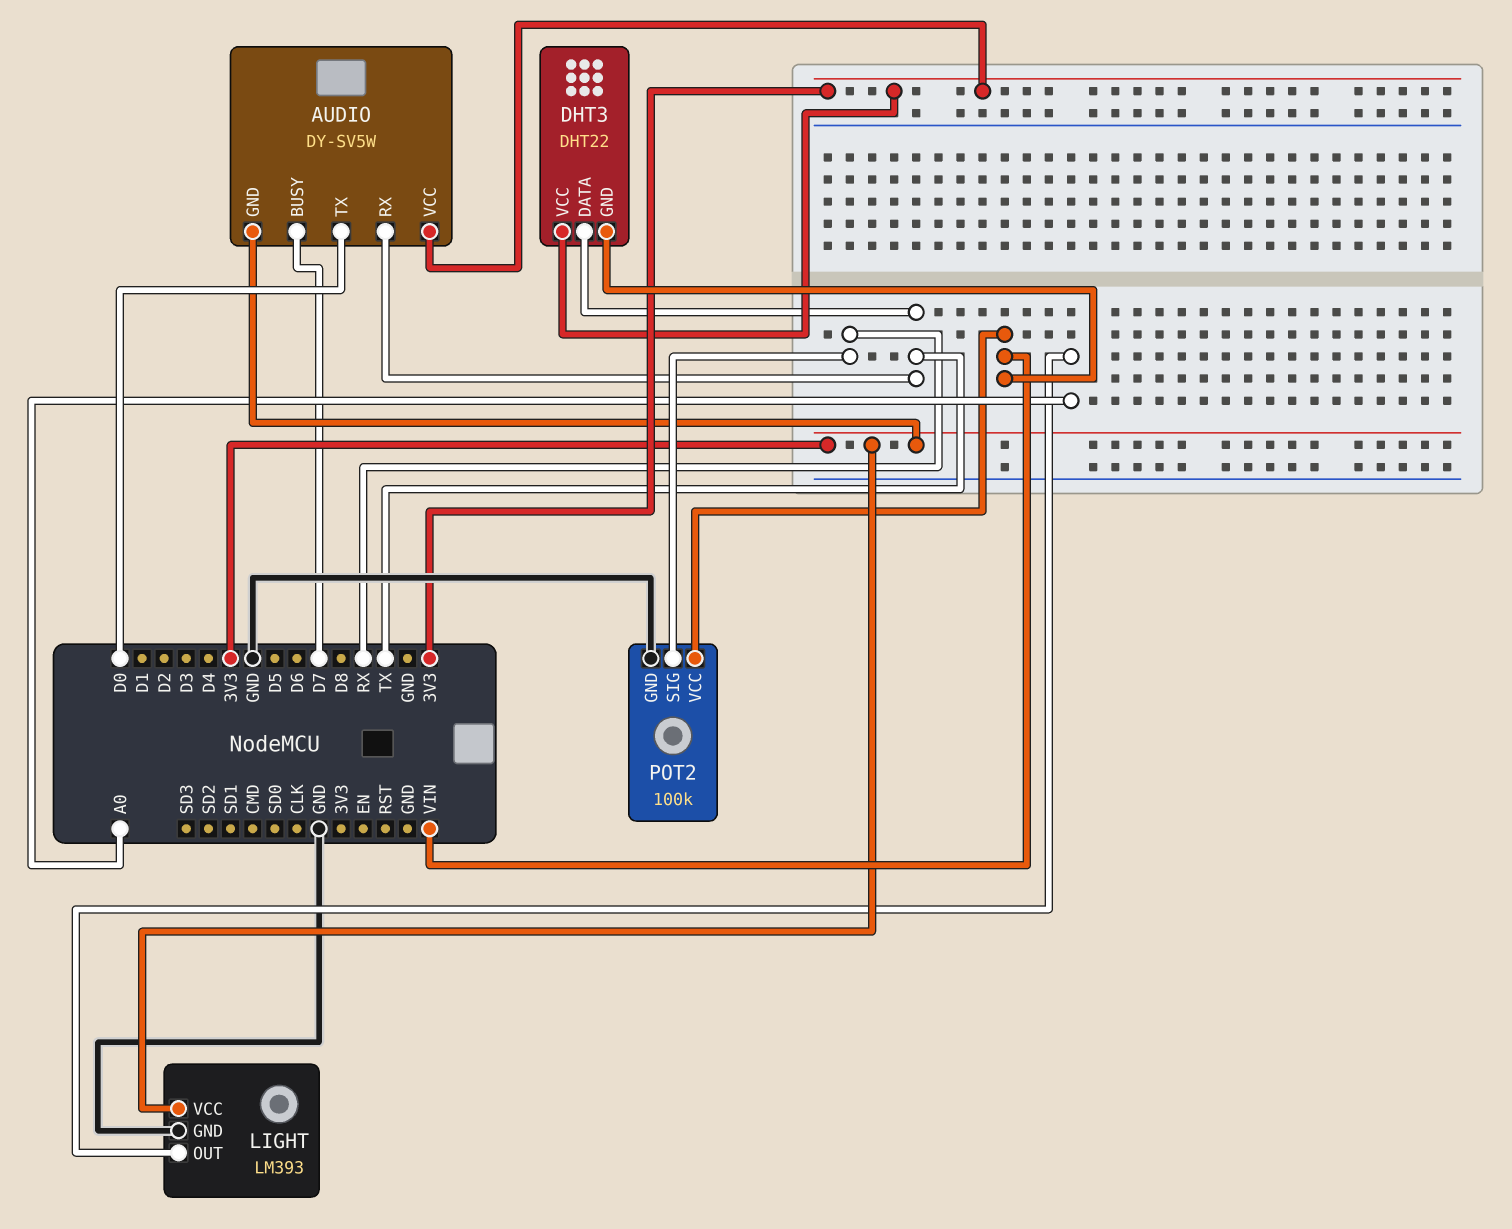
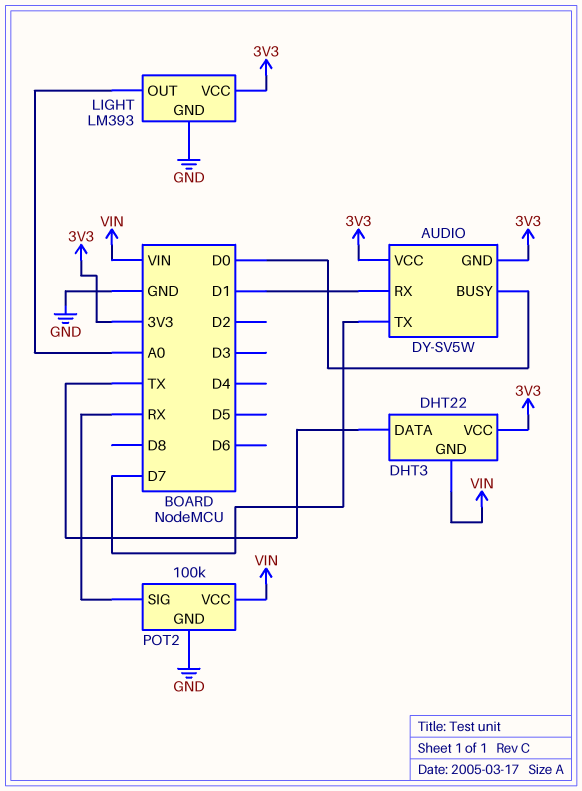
AUDIO pin BUSY: D7 -> D0
AUDIO pin RX: TX -> D1
AUDIO pin TX: D0 -> D7

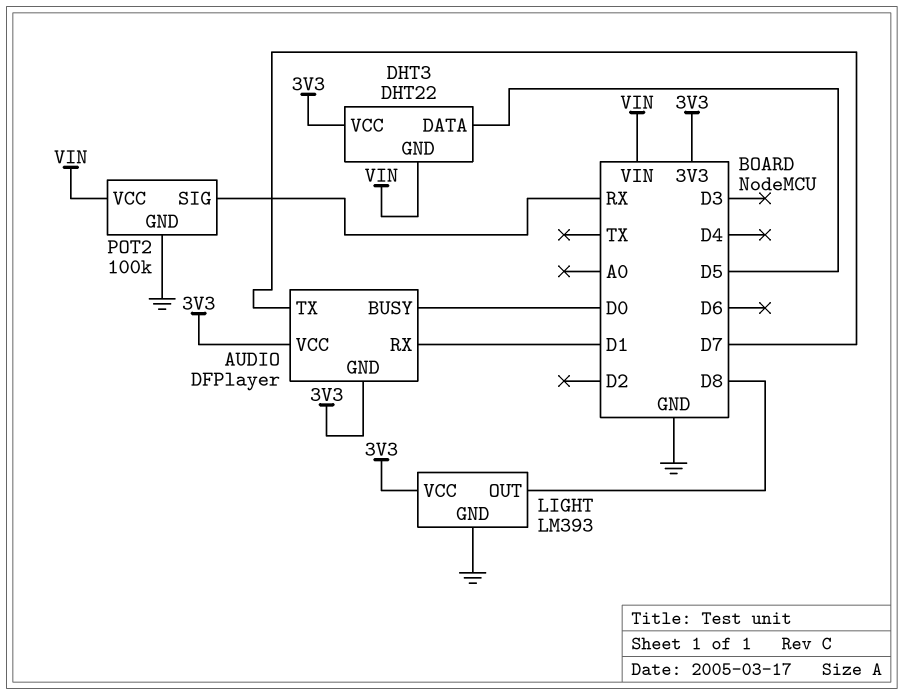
AUDIO: DY-SV5W -> DFPlayer
DHT3 pin DATA: TX -> D5
LIGHT pin OUT: A0 -> D8

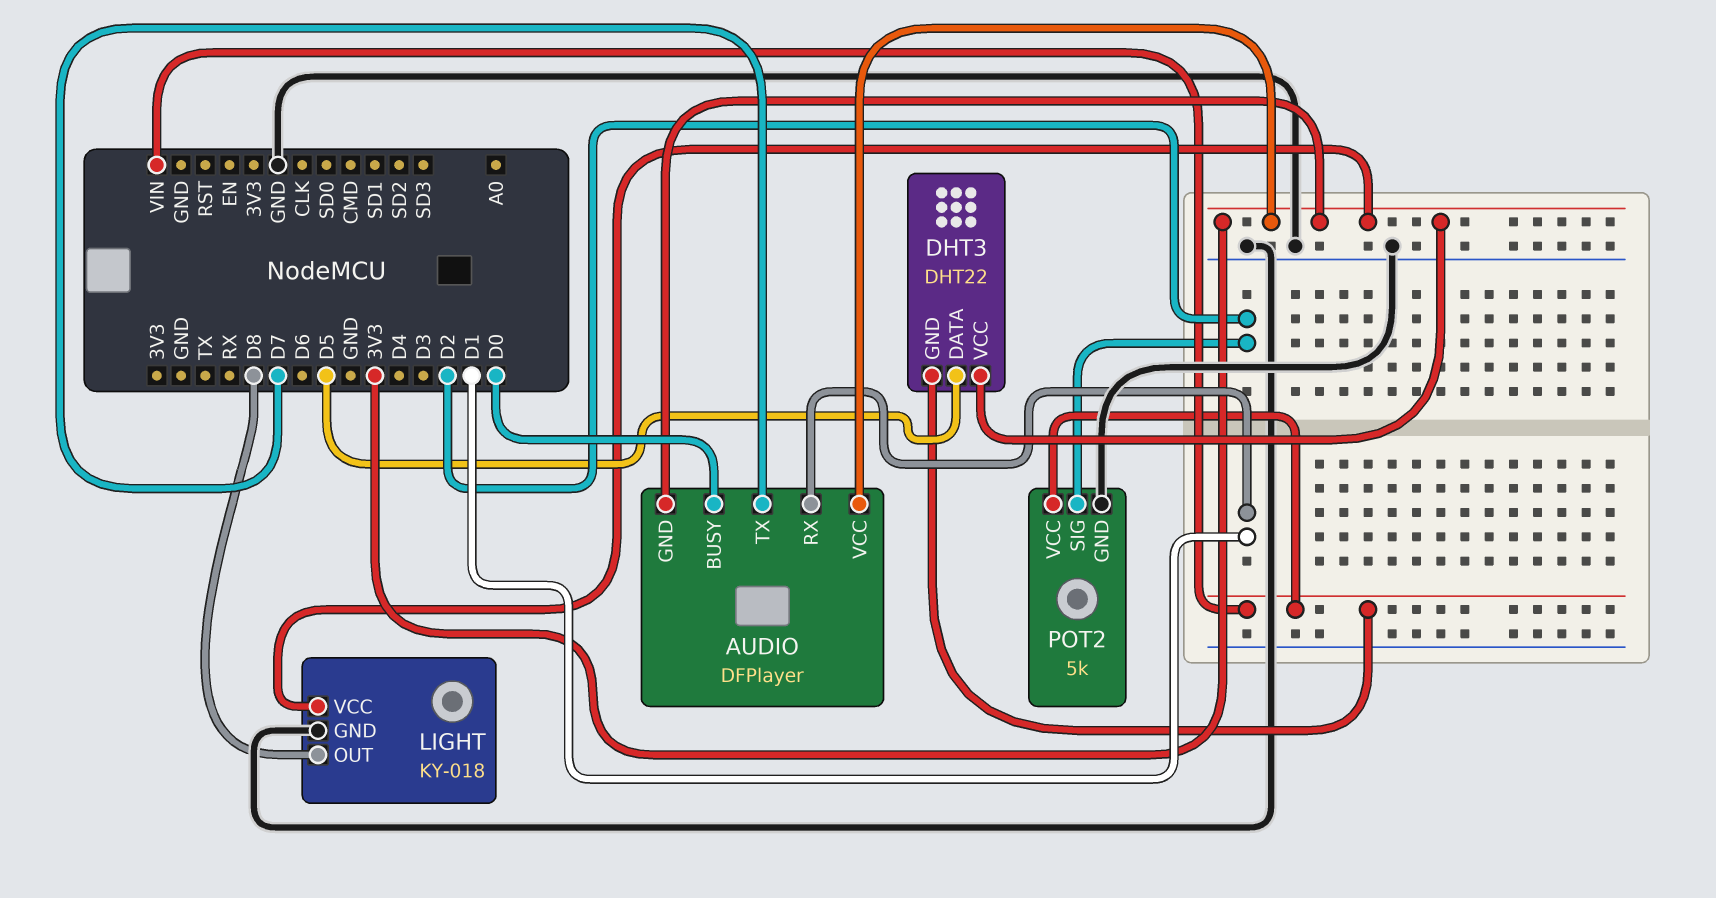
LIGHT: LM393 -> KY-018
POT2: 100k -> 5k
POT2 pin SIG: RX -> D2

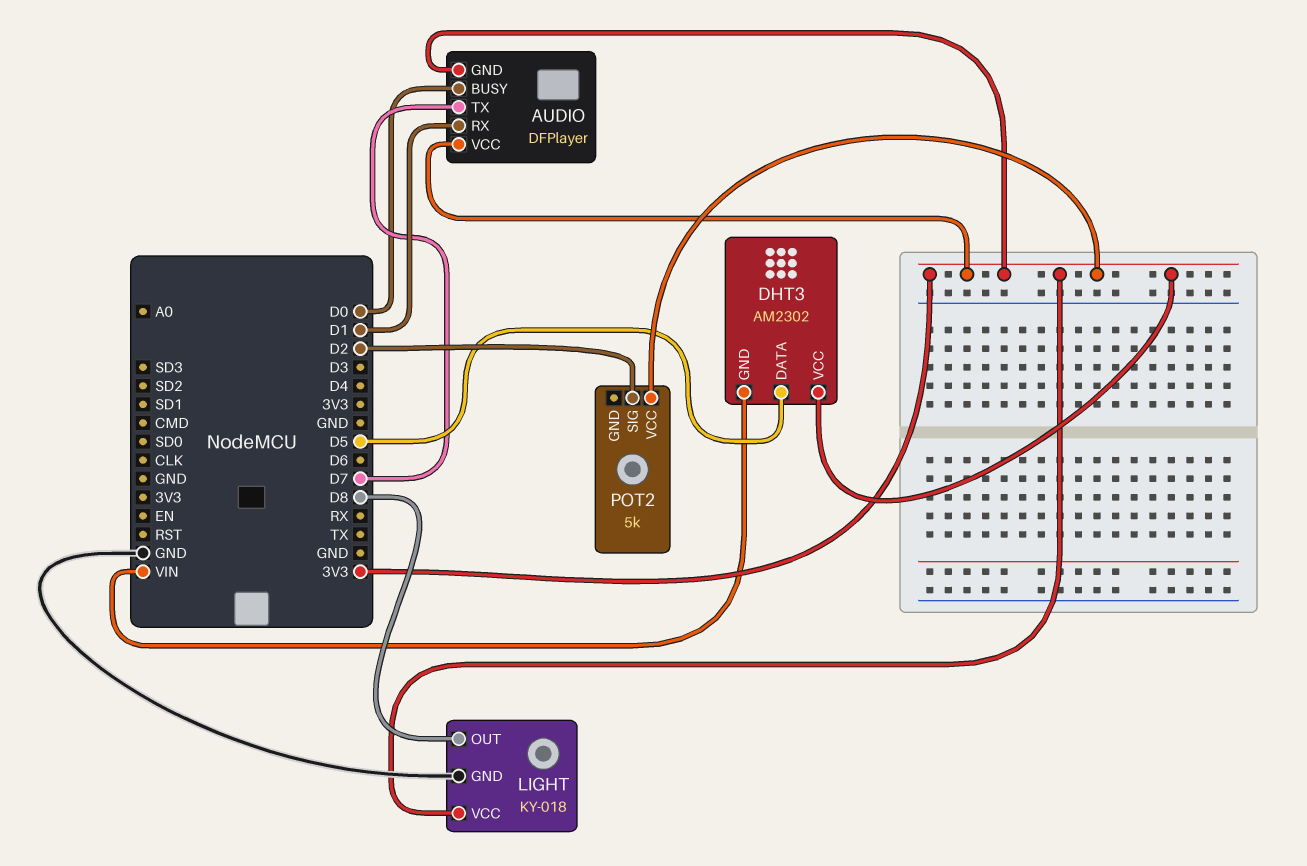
DHT3: DHT22 -> AM2302
POT2 pin GND: GND -> none
POT2 pin VCC: VIN -> 3V3

